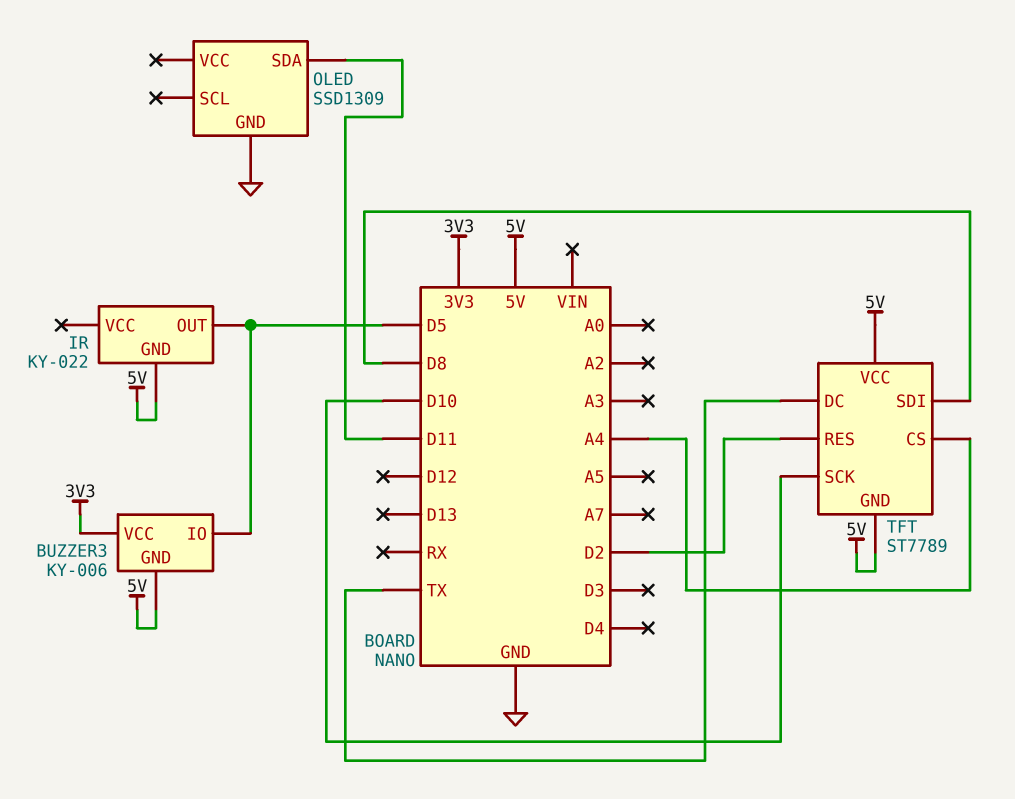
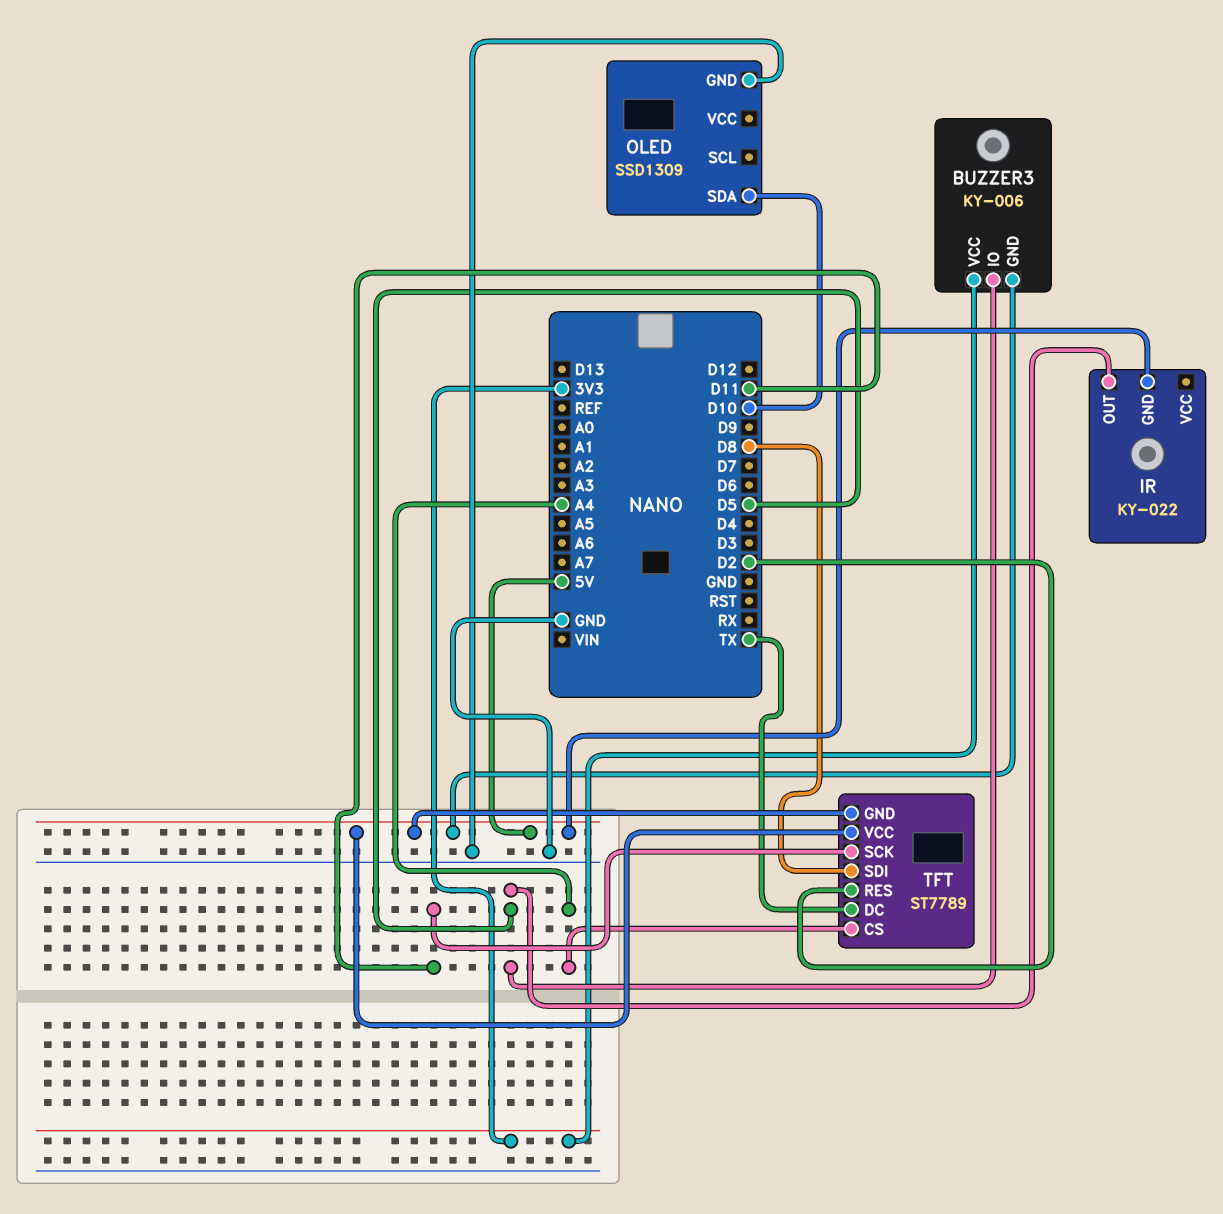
OLED pin SDA: D11 -> D10
TFT pin SCK: D10 -> D11

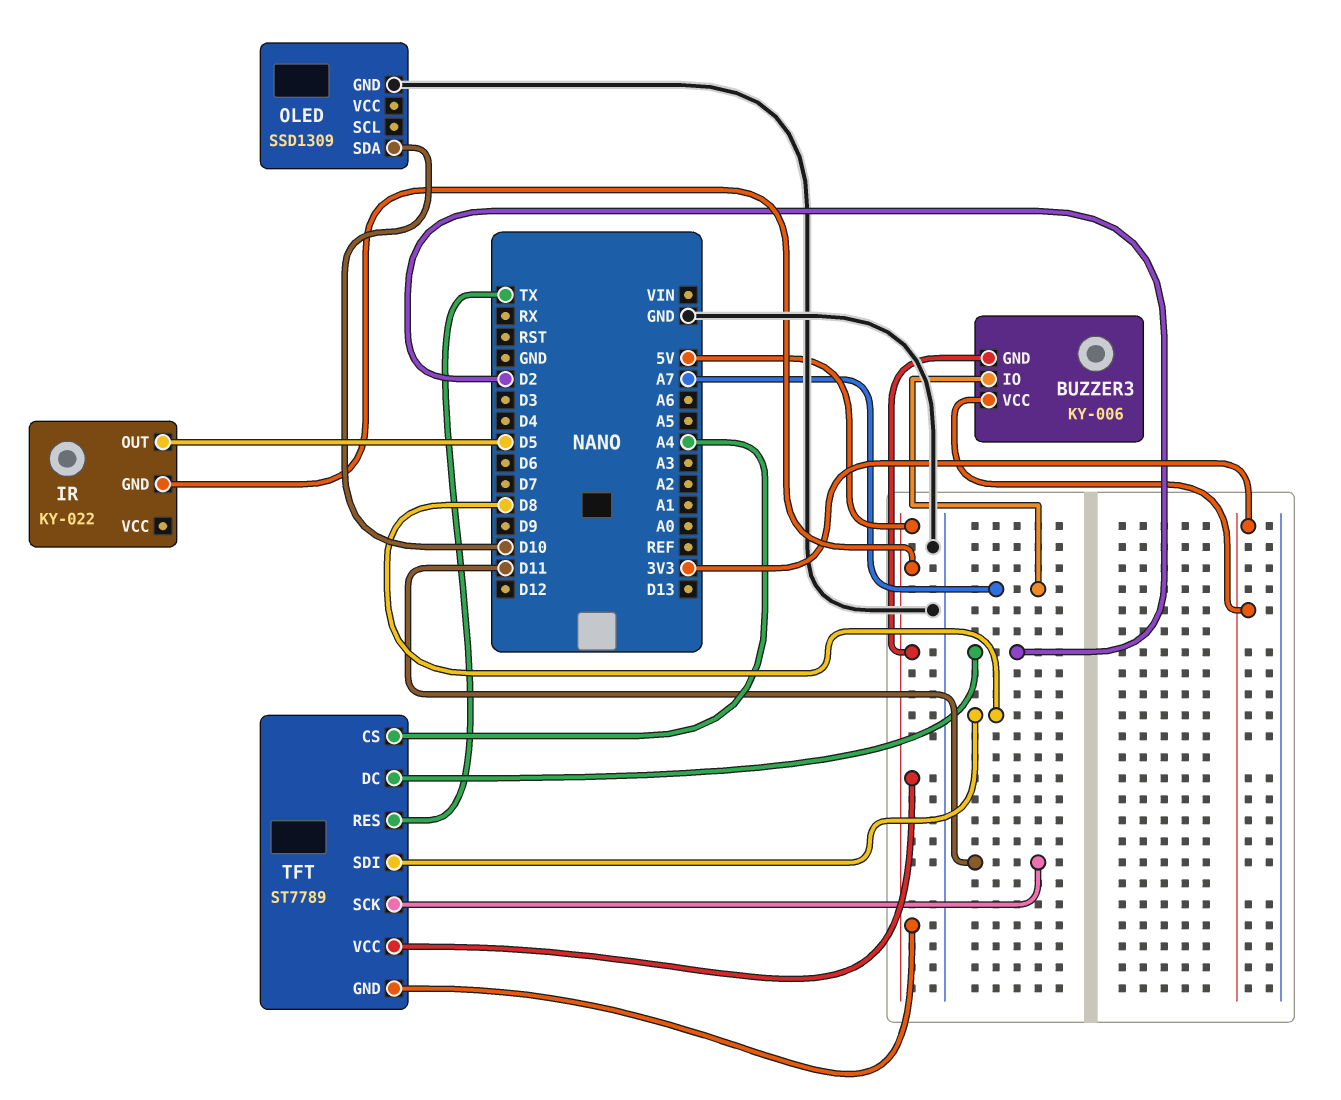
BUZZER3 pin IO: D5 -> A7
TFT pin DC: TX -> D2
TFT pin RES: D2 -> TX

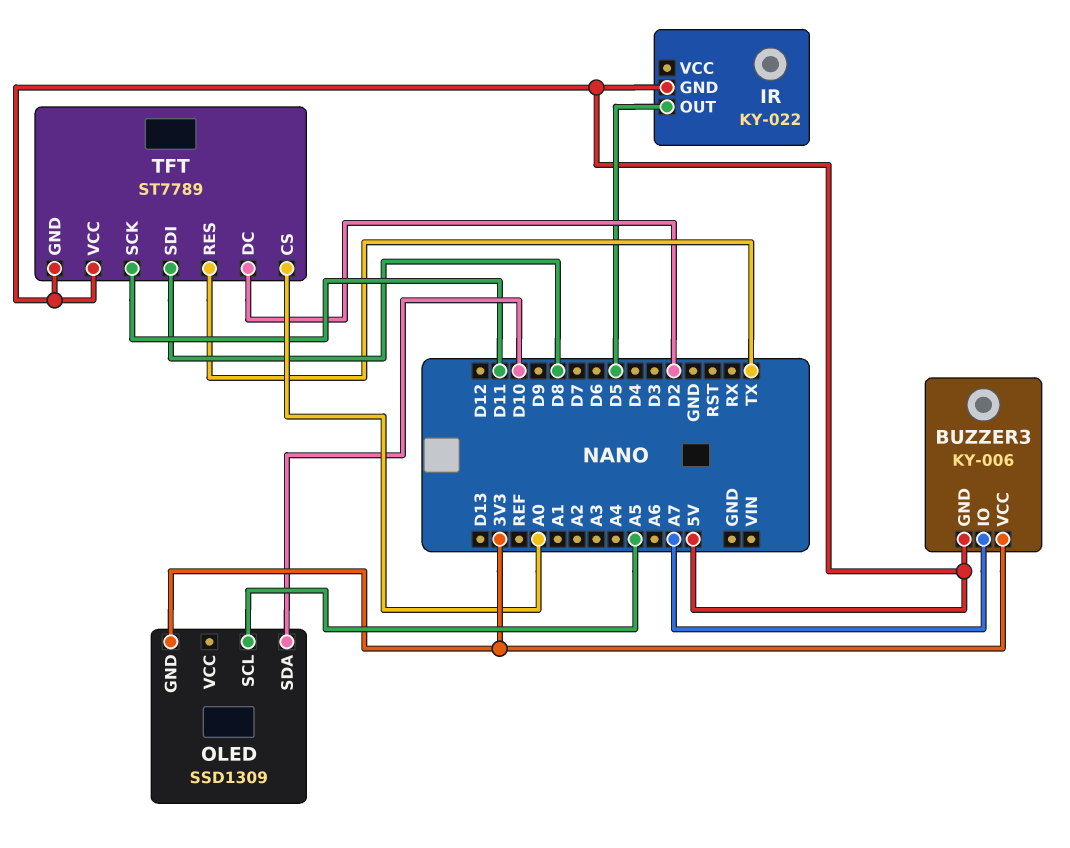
OLED pin GND: GND -> 3V3
OLED pin SCL: none -> A5
TFT pin CS: A4 -> A0

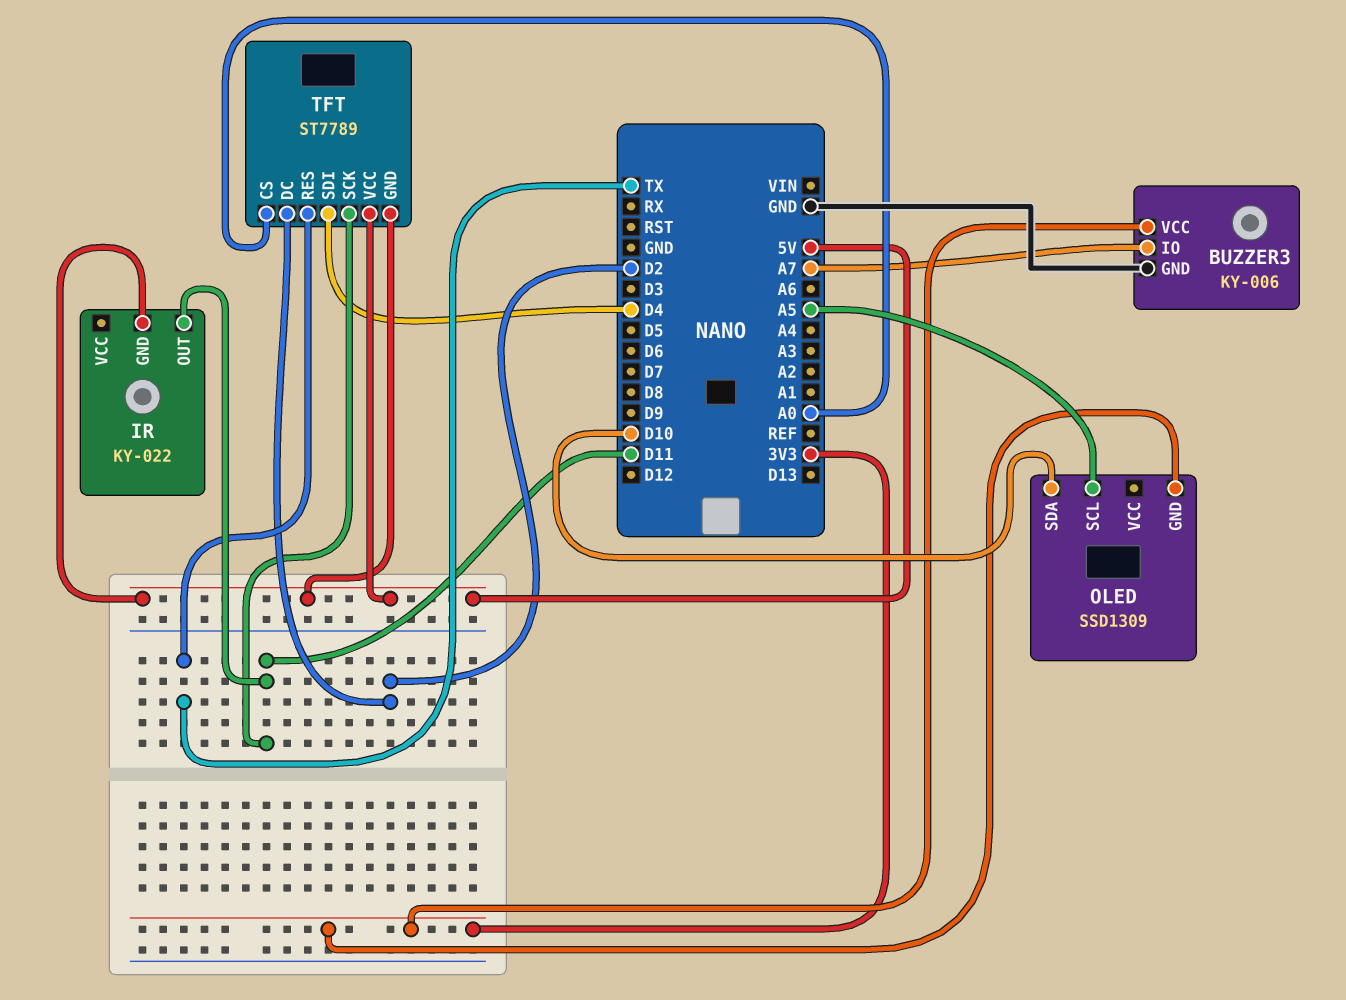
BUZZER3 pin GND: 5V -> GND
IR pin OUT: D5 -> D11
TFT pin SDI: D8 -> D4

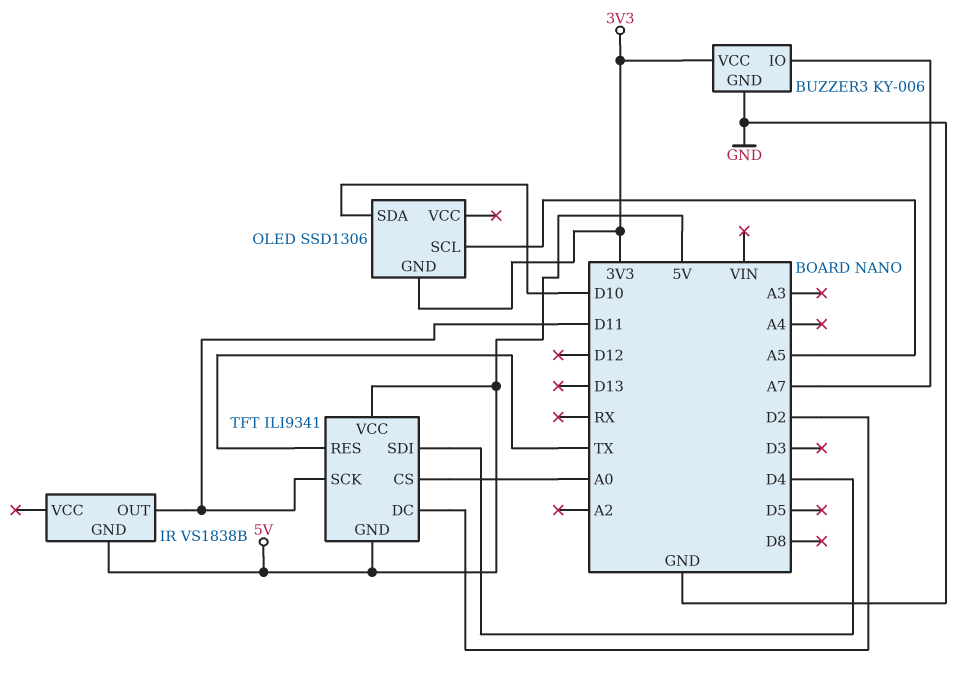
IR: KY-022 -> VS1838B
OLED: SSD1309 -> SSD1306
TFT: ST7789 -> ILI9341

